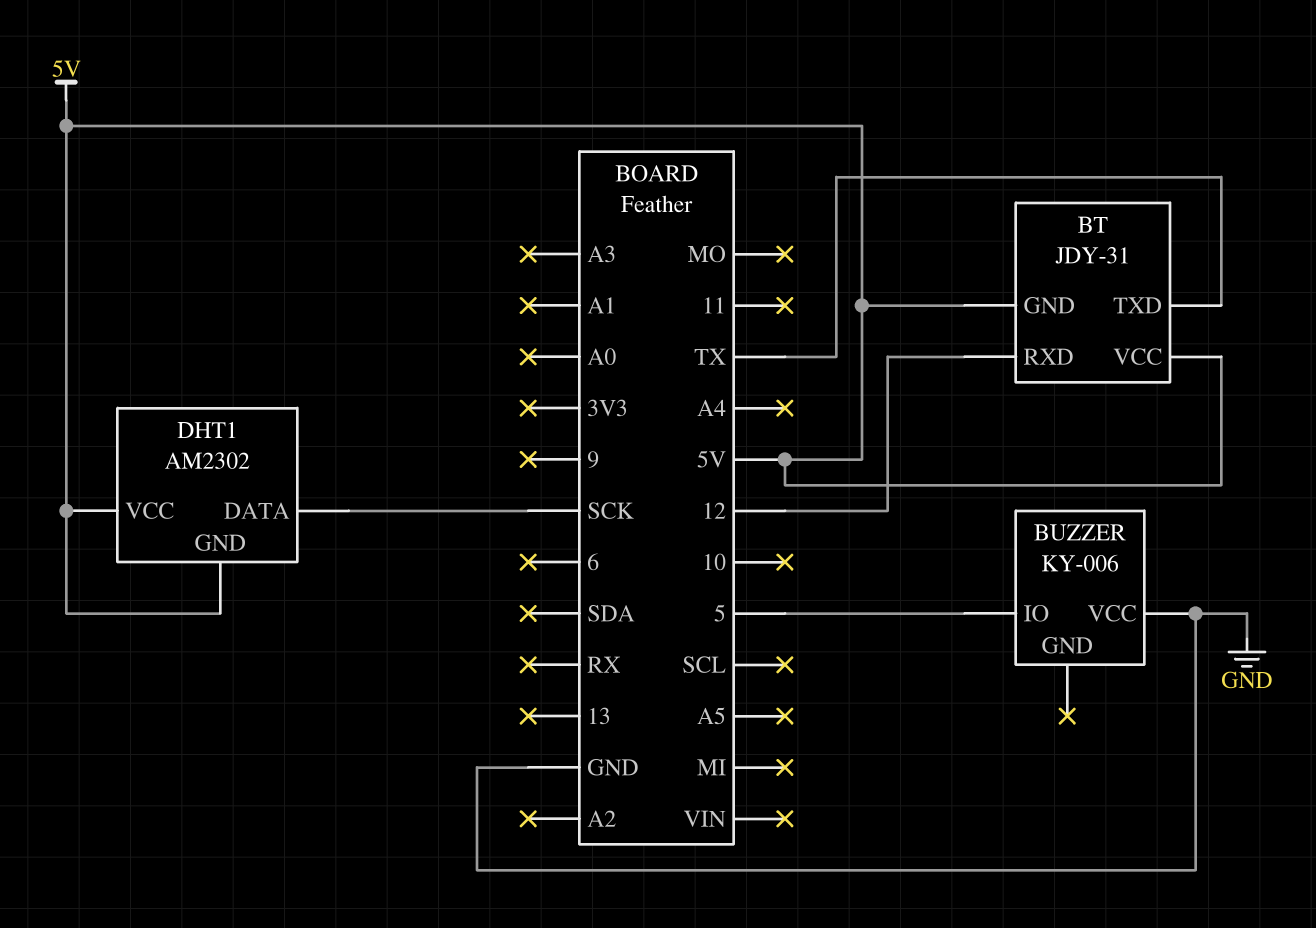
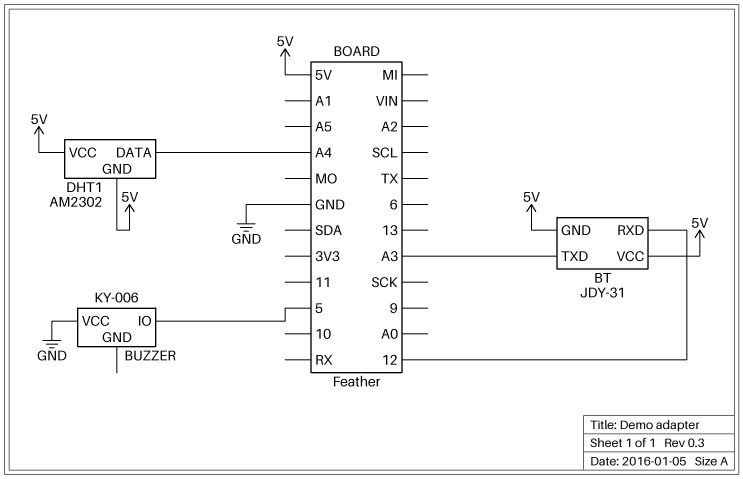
BT pin TXD: TX -> A3
DHT1 pin DATA: SCK -> A4

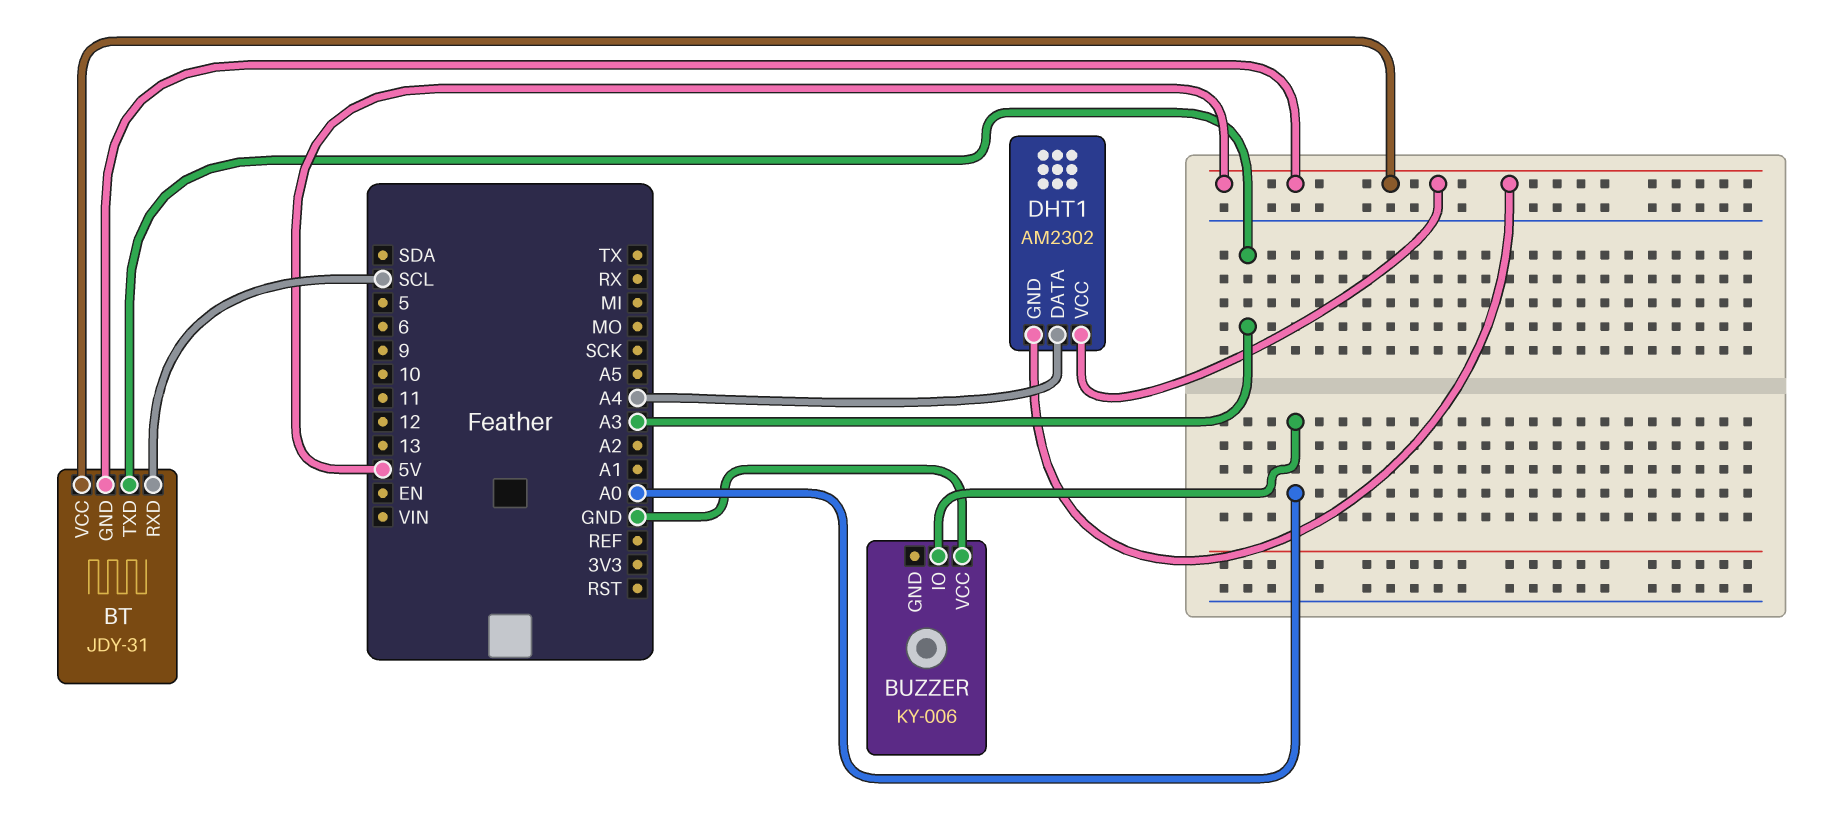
BT pin RXD: 12 -> SCL
BUZZER pin IO: 5 -> A0

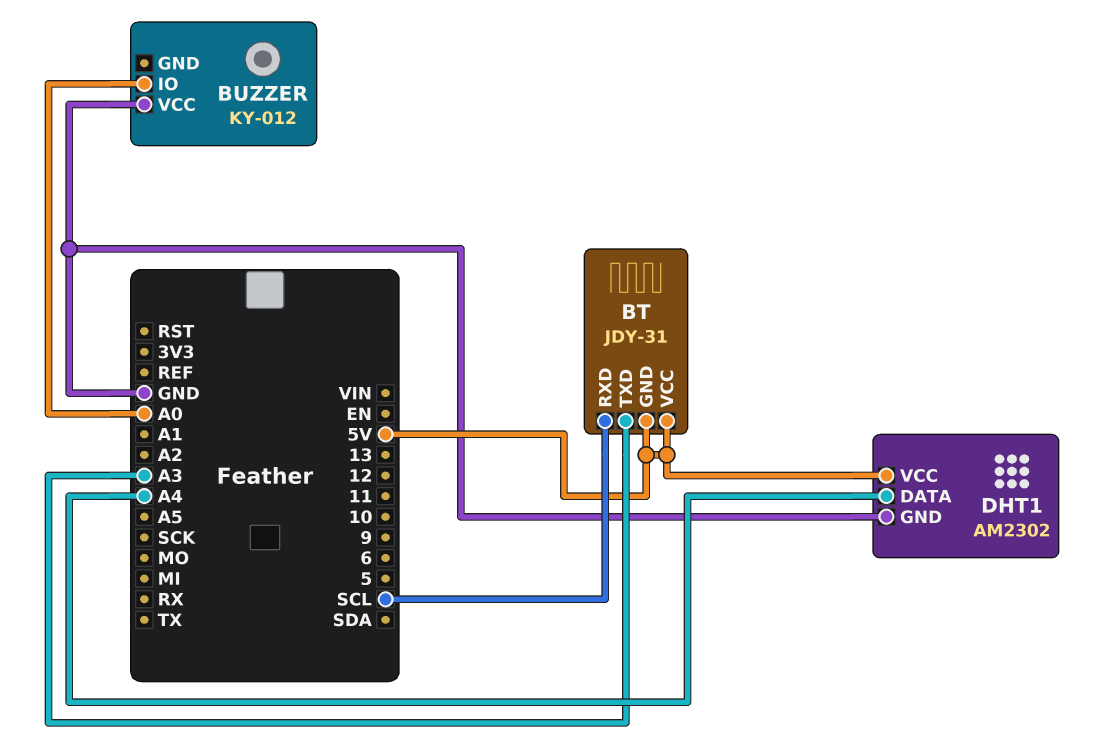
BUZZER: KY-006 -> KY-012
DHT1 pin GND: 5V -> GND

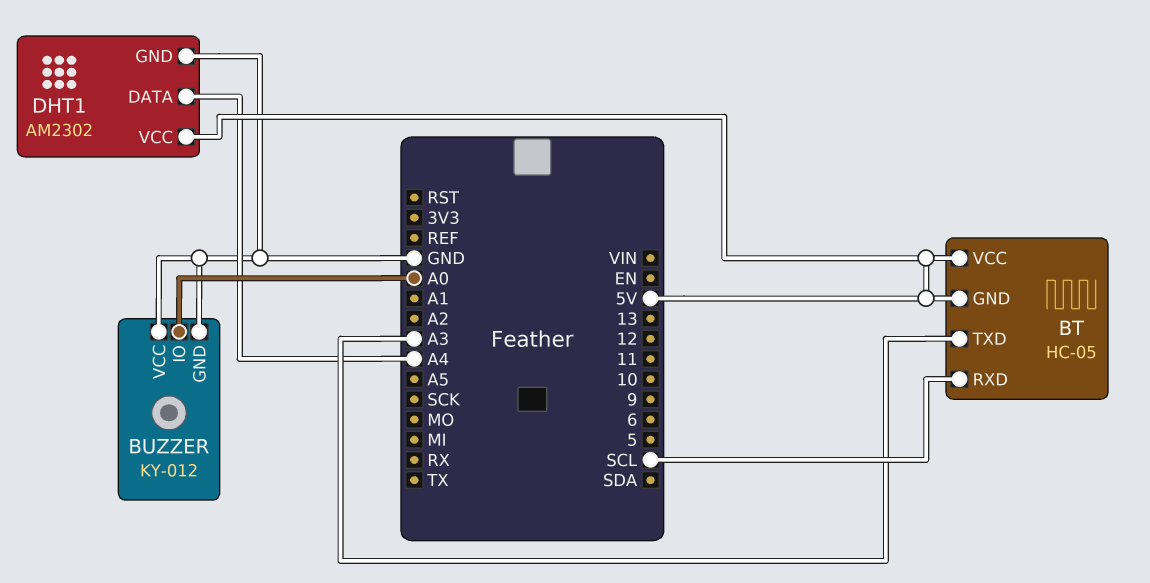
BT: JDY-31 -> HC-05
BUZZER pin GND: none -> GND

